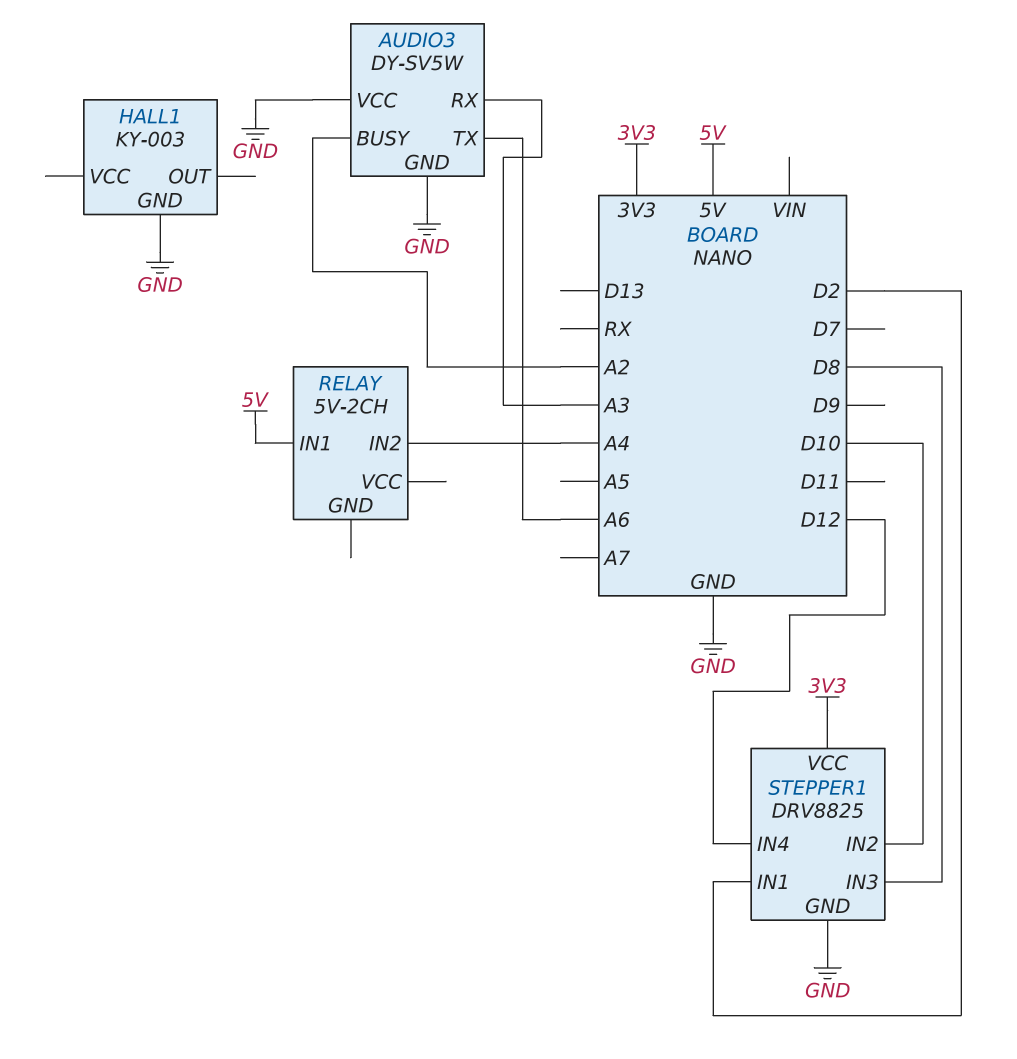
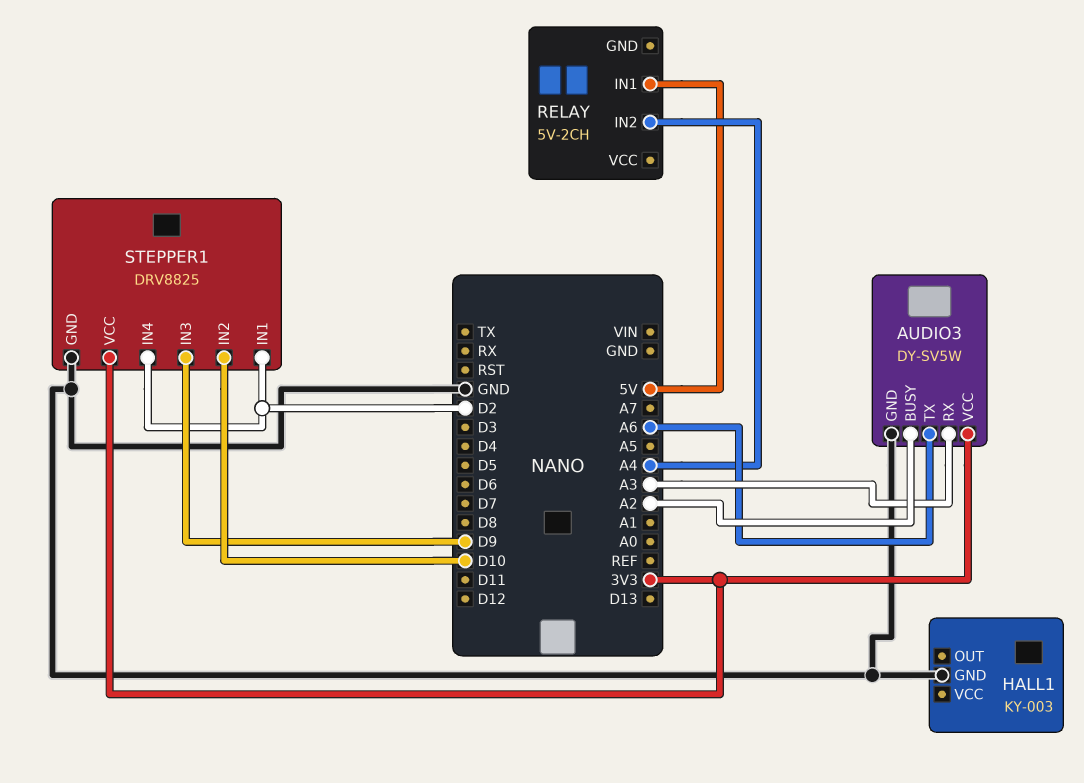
AUDIO3 pin VCC: GND -> 3V3
STEPPER1 pin IN3: D8 -> D9
STEPPER1 pin IN4: D12 -> D2

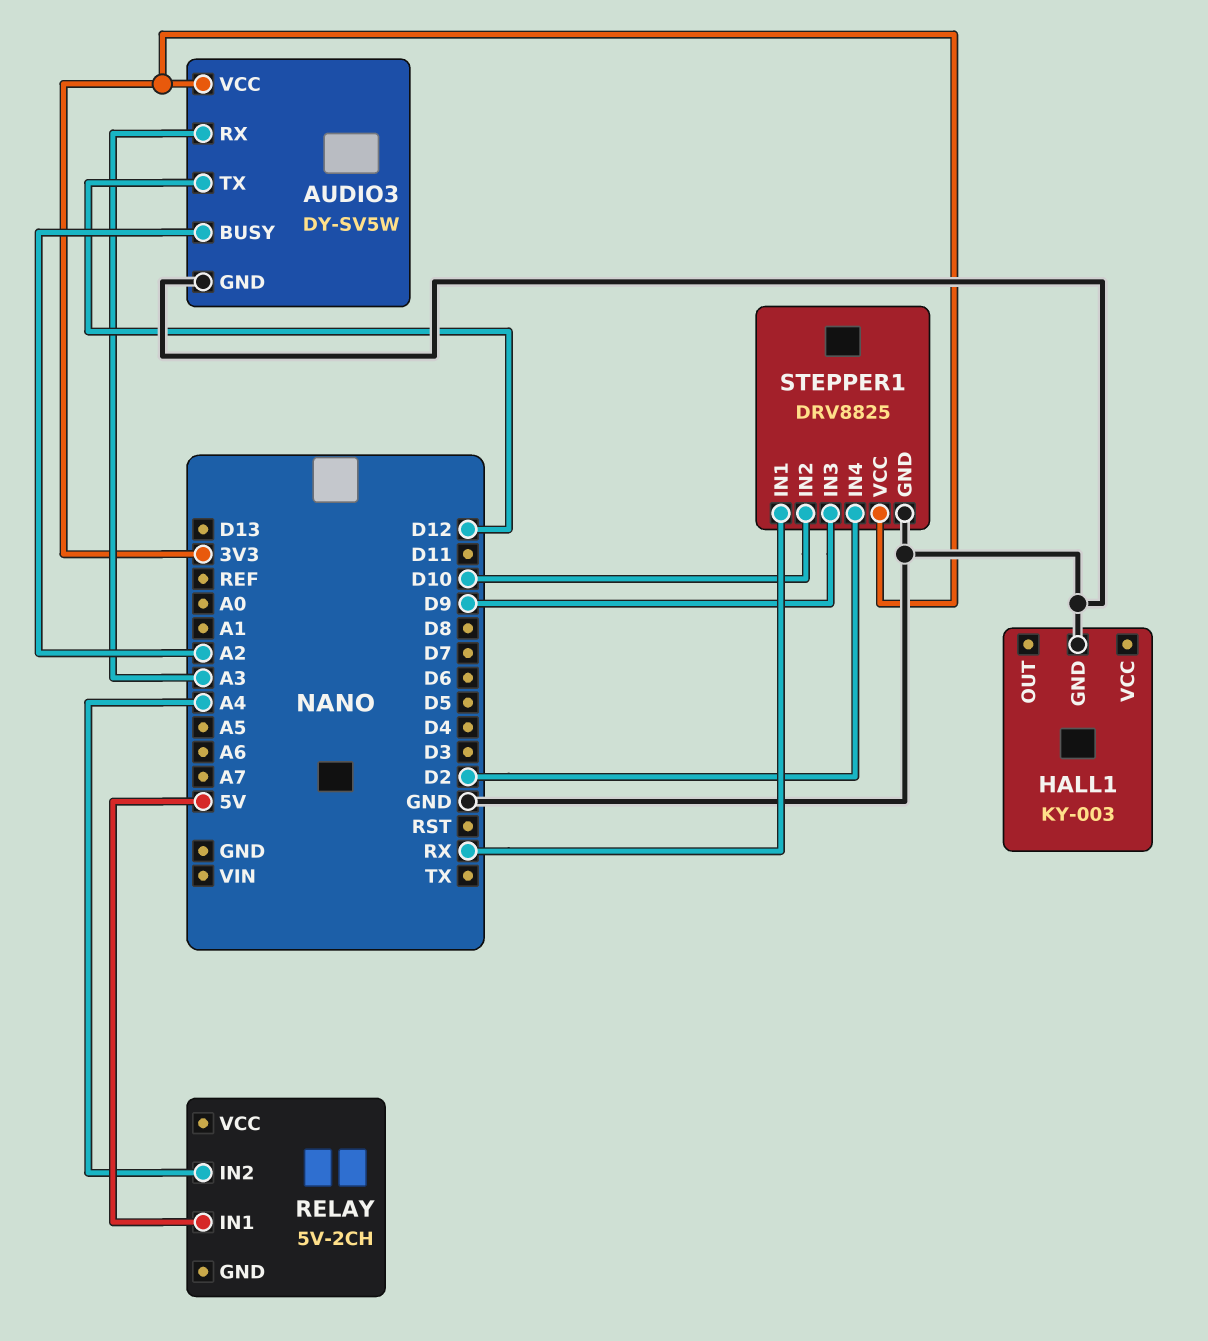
AUDIO3 pin TX: A6 -> D12
STEPPER1 pin IN1: D2 -> RX

